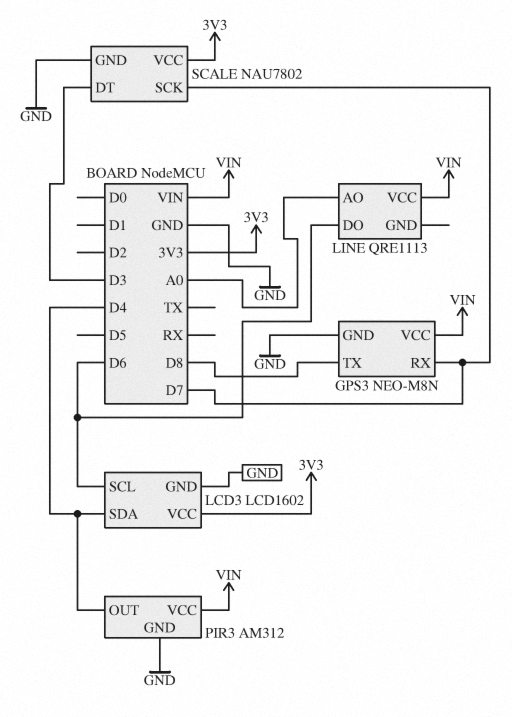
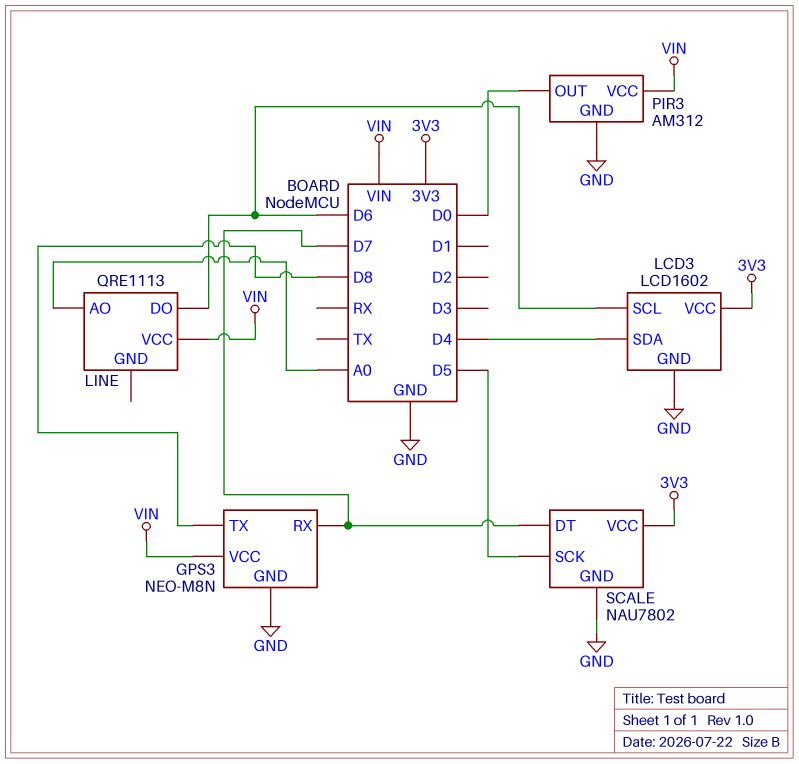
PIR3 pin OUT: D4 -> D0
SCALE pin DT: D3 -> D7
SCALE pin SCK: D7 -> D5

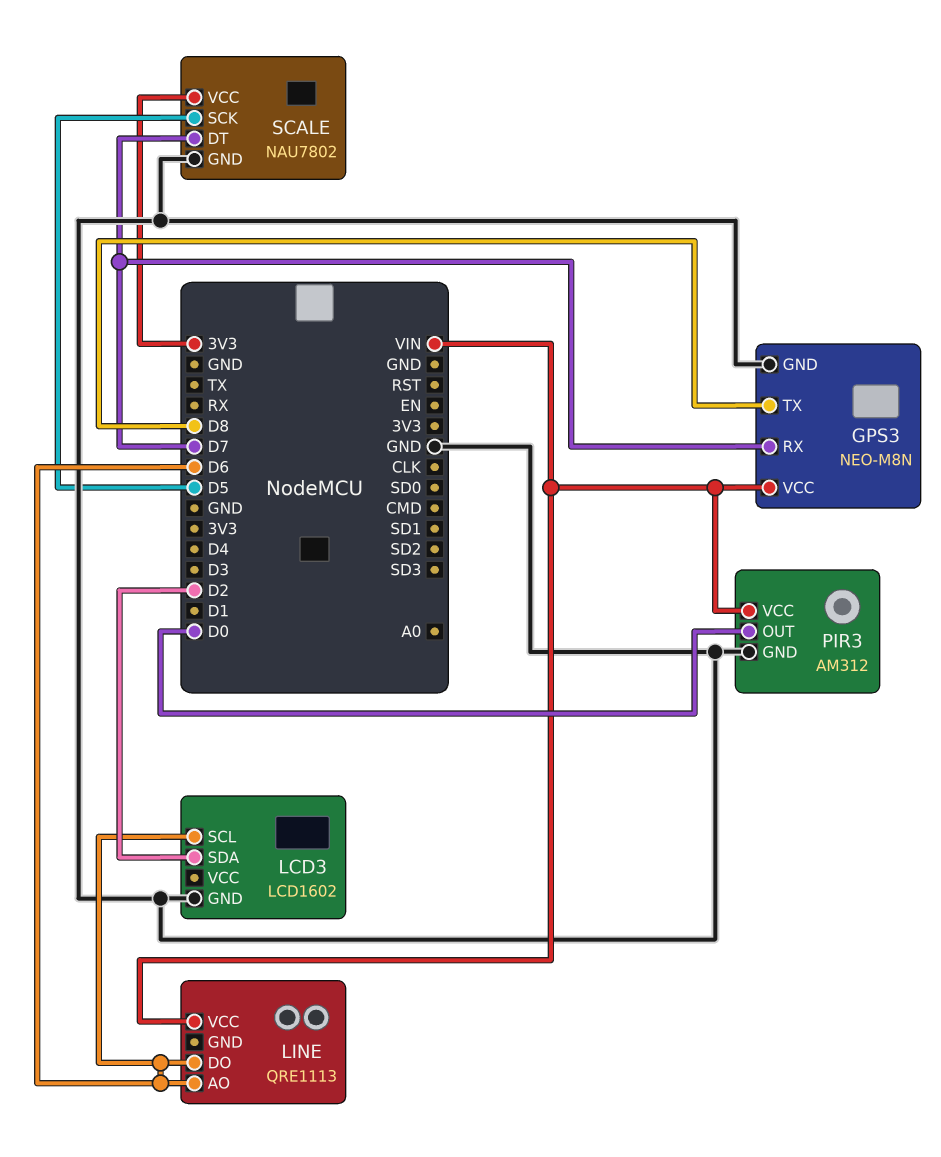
LCD3 pin SDA: D4 -> D2
LCD3 pin VCC: 3V3 -> none
LINE pin AO: A0 -> D6

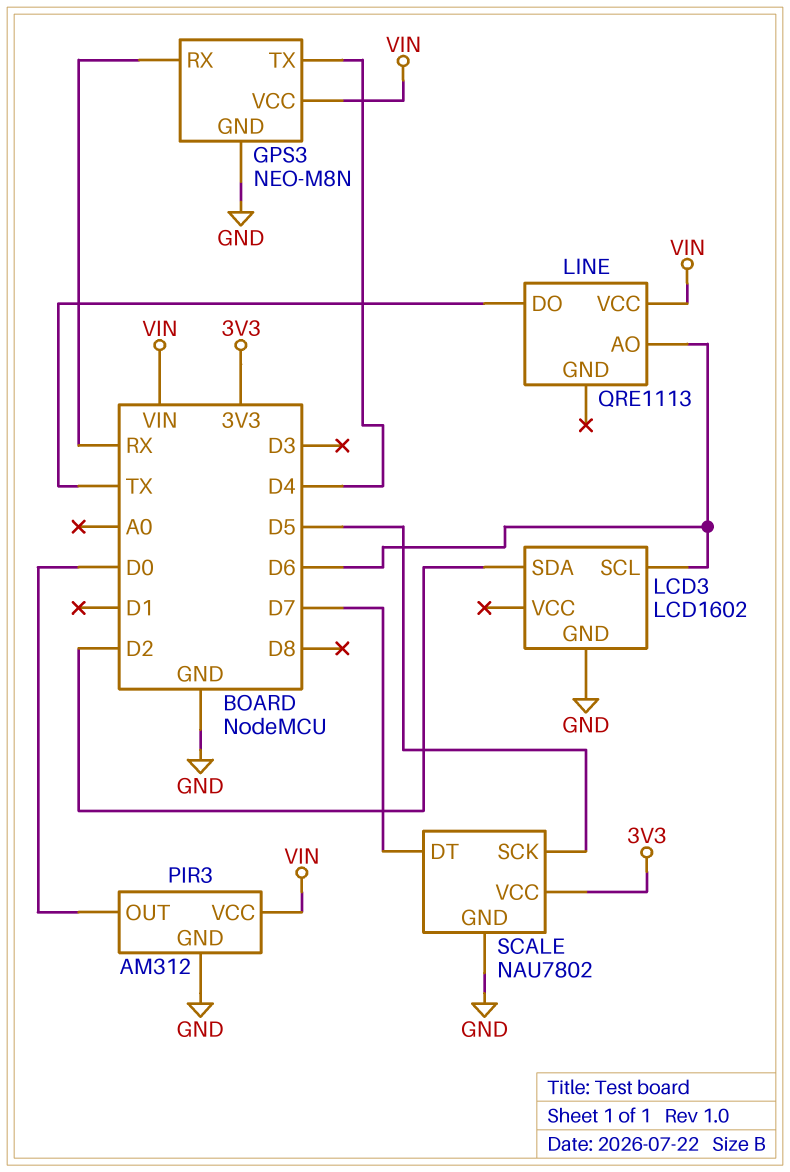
GPS3 pin RX: D7 -> RX
GPS3 pin TX: D8 -> D4
LINE pin DO: D6 -> TX

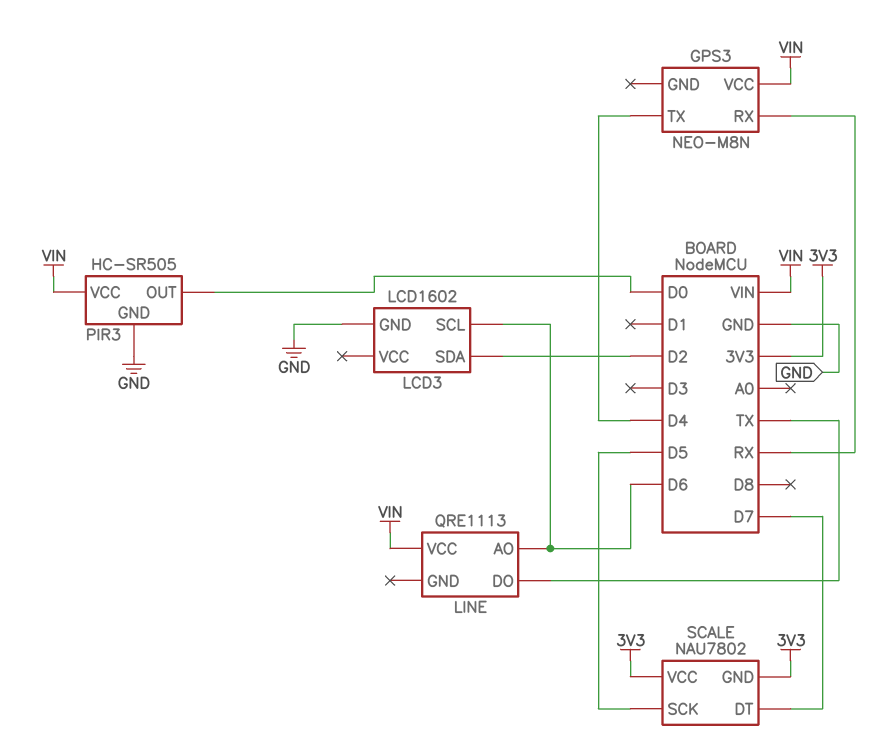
GPS3 pin GND: GND -> none
PIR3: AM312 -> HC-SR505
SCALE pin GND: GND -> 3V3

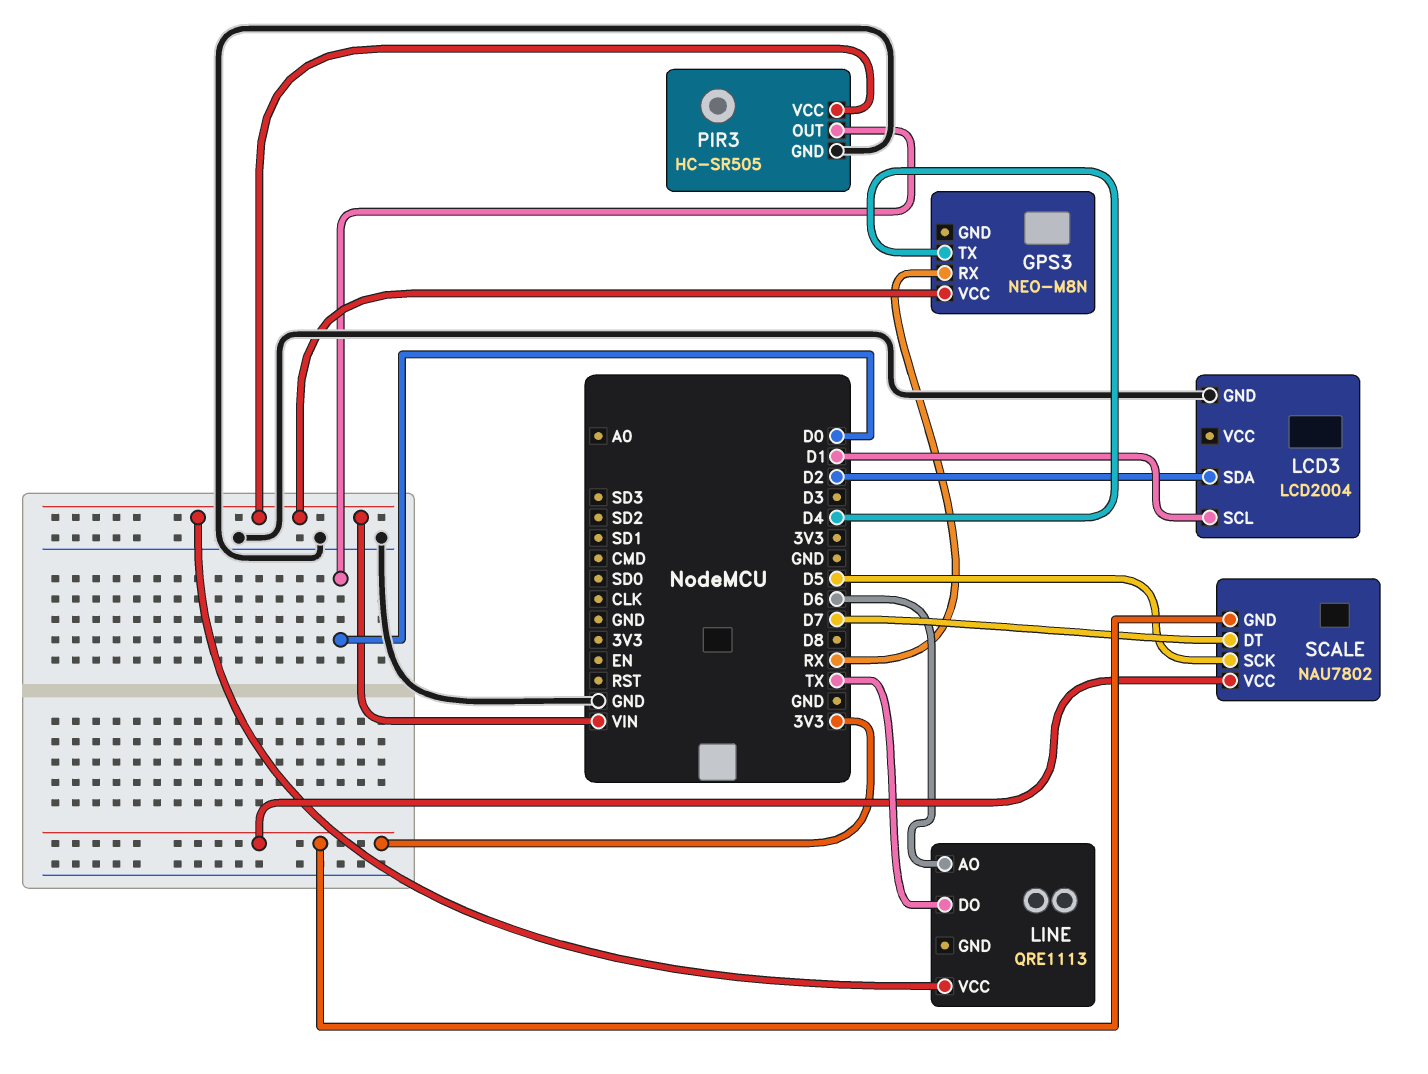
LCD3: LCD1602 -> LCD2004
LCD3 pin SCL: D6 -> D1

